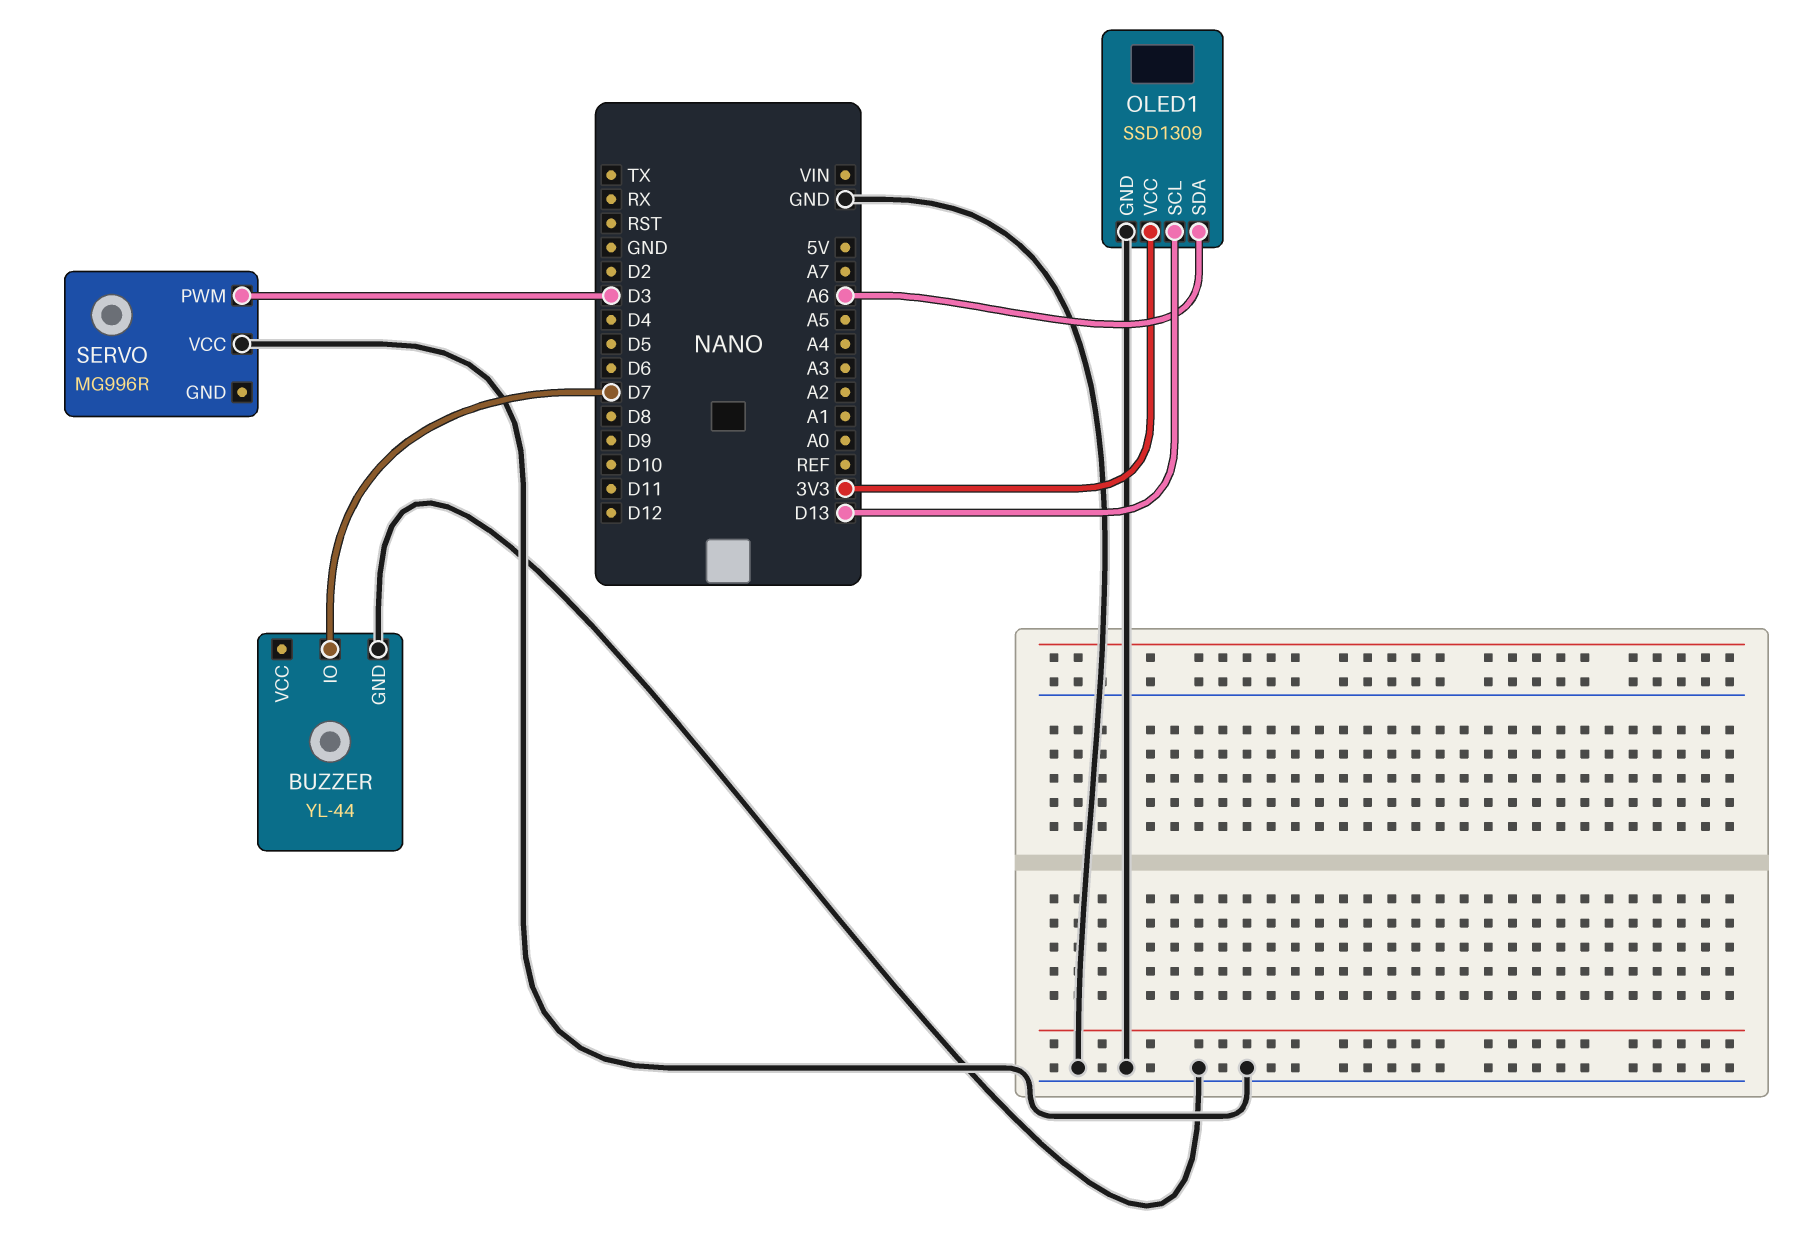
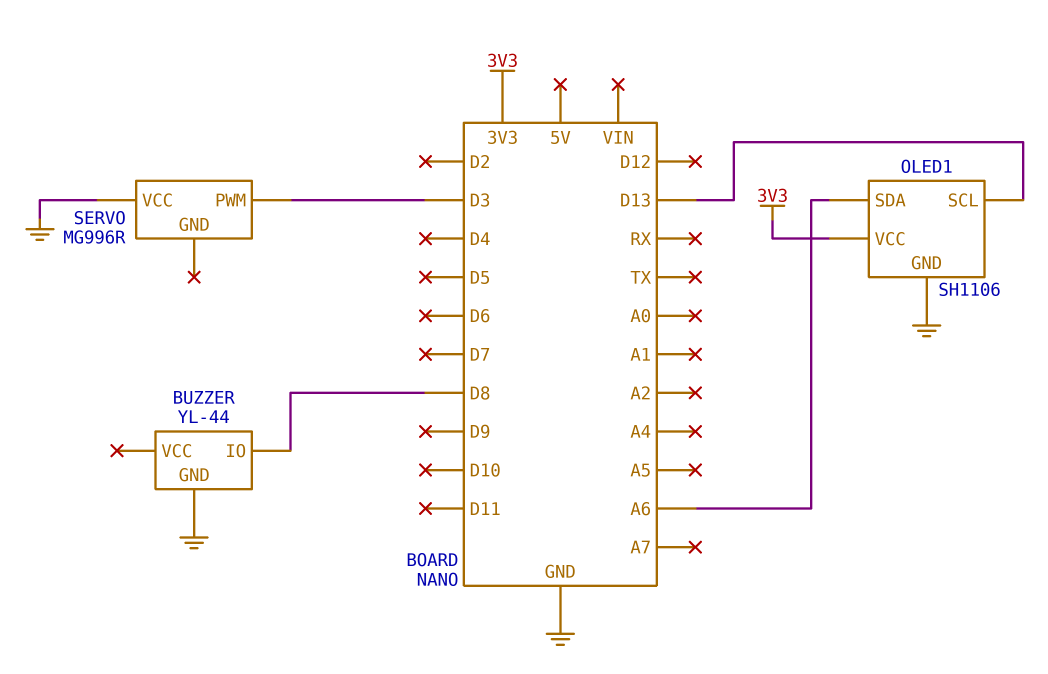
BUZZER pin IO: D7 -> D8
OLED1: SSD1309 -> SH1106

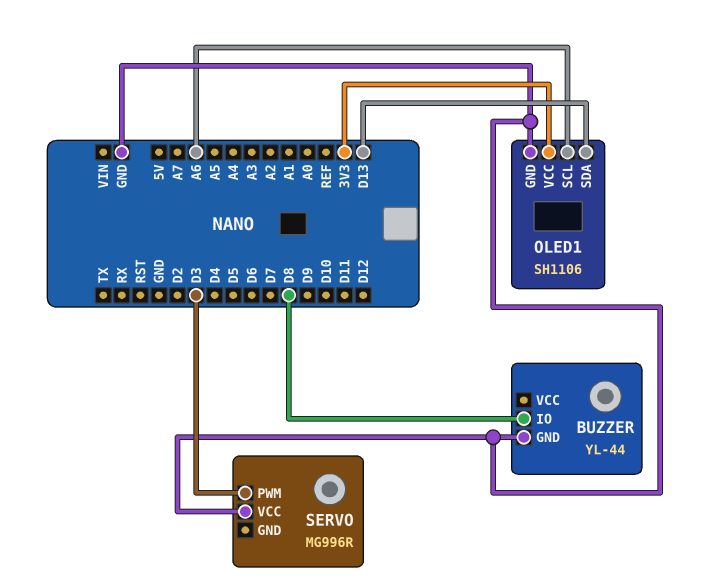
OLED1 pin SCL: D13 -> A6
OLED1 pin SDA: A6 -> D13

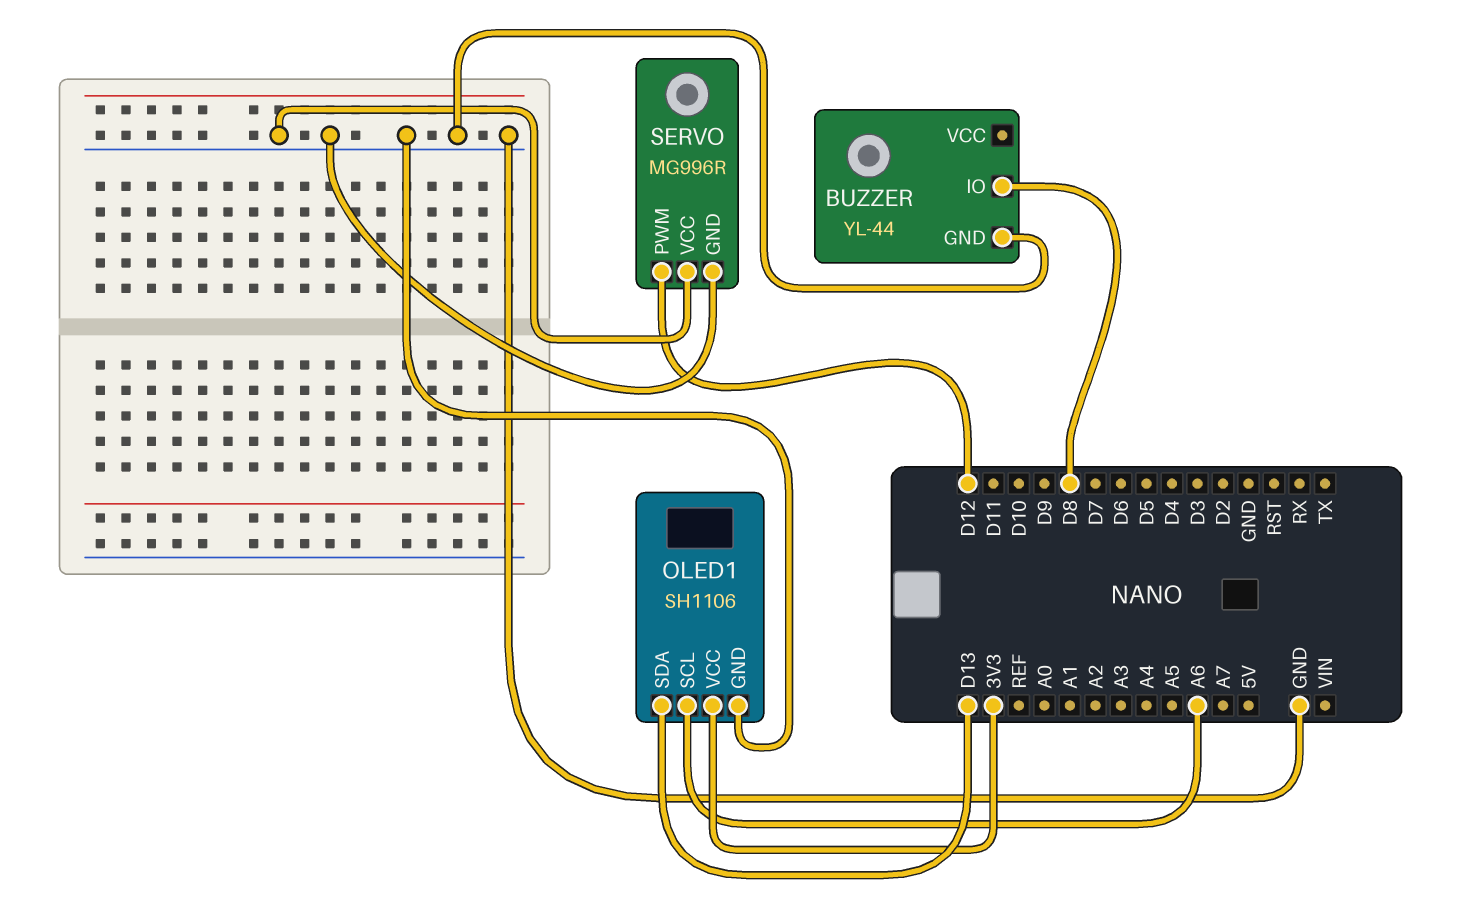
SERVO pin GND: none -> GND
SERVO pin PWM: D3 -> D12

